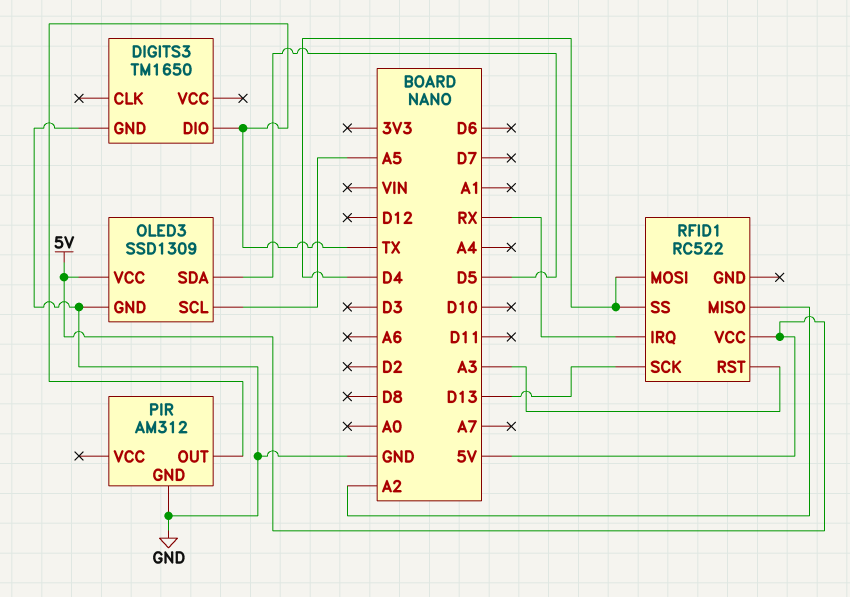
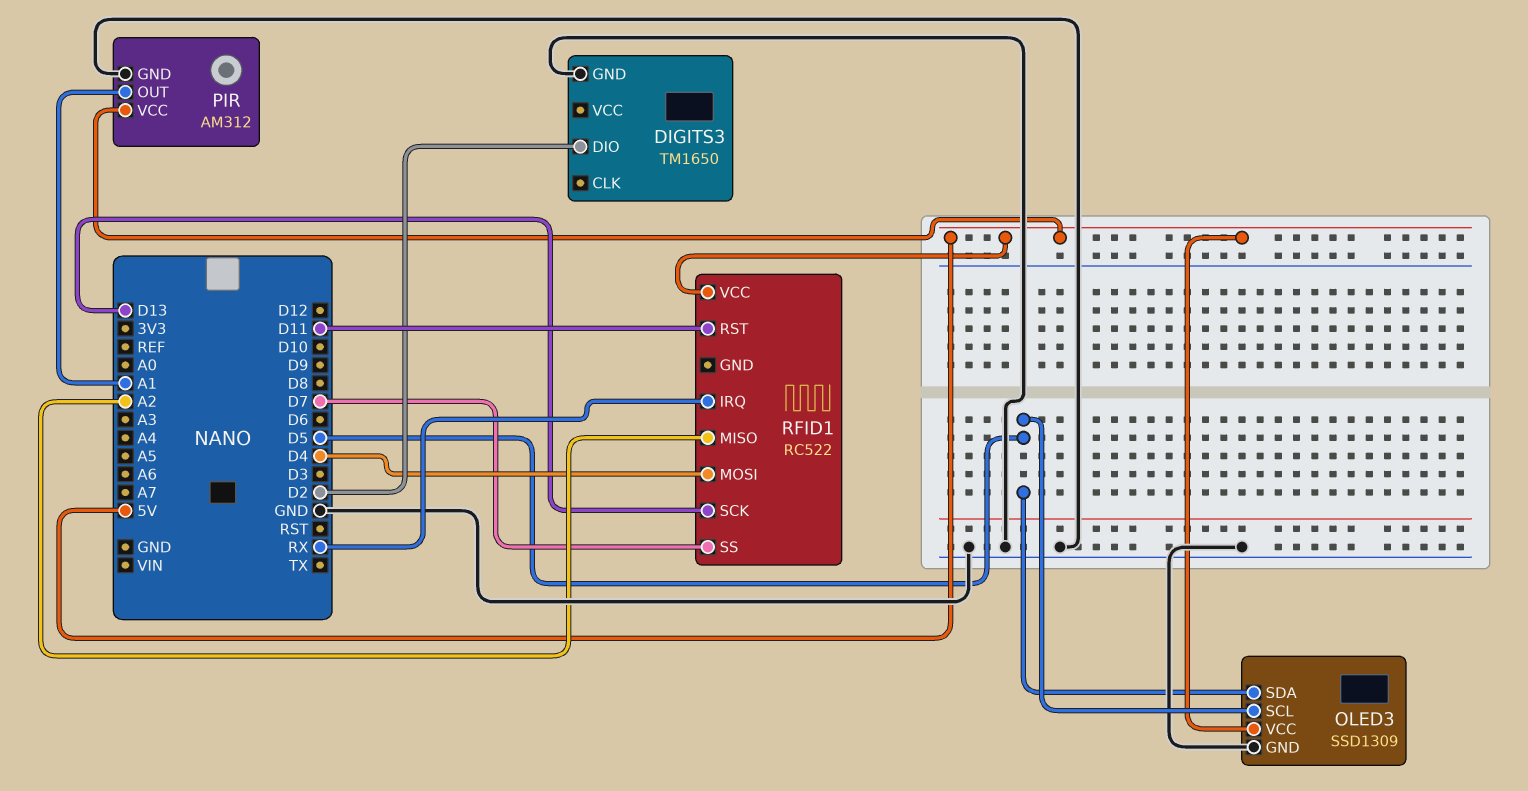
DIGITS3 pin DIO: TX -> D2
OLED3 pin SCL: A5 -> D5
PIR pin OUT: TX -> A1
PIR pin VCC: none -> 5V
RFID1 pin RST: A3 -> D11
RFID1 pin SS: D4 -> D7

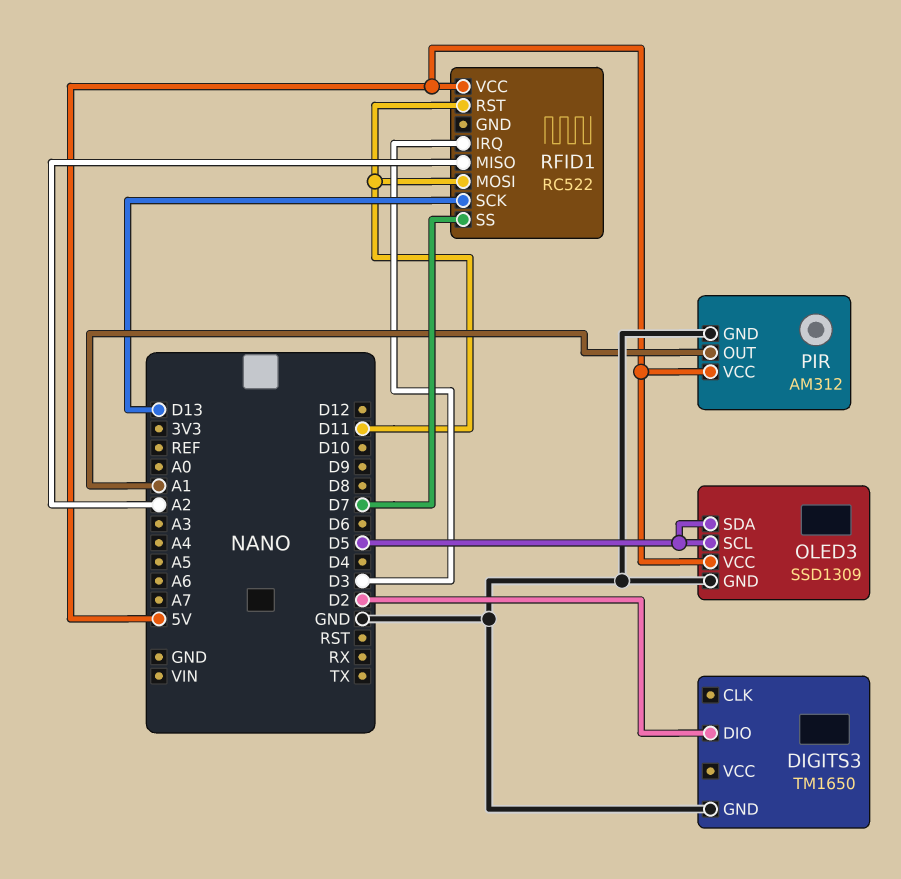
RFID1 pin IRQ: RX -> D3
RFID1 pin MOSI: D4 -> D11

